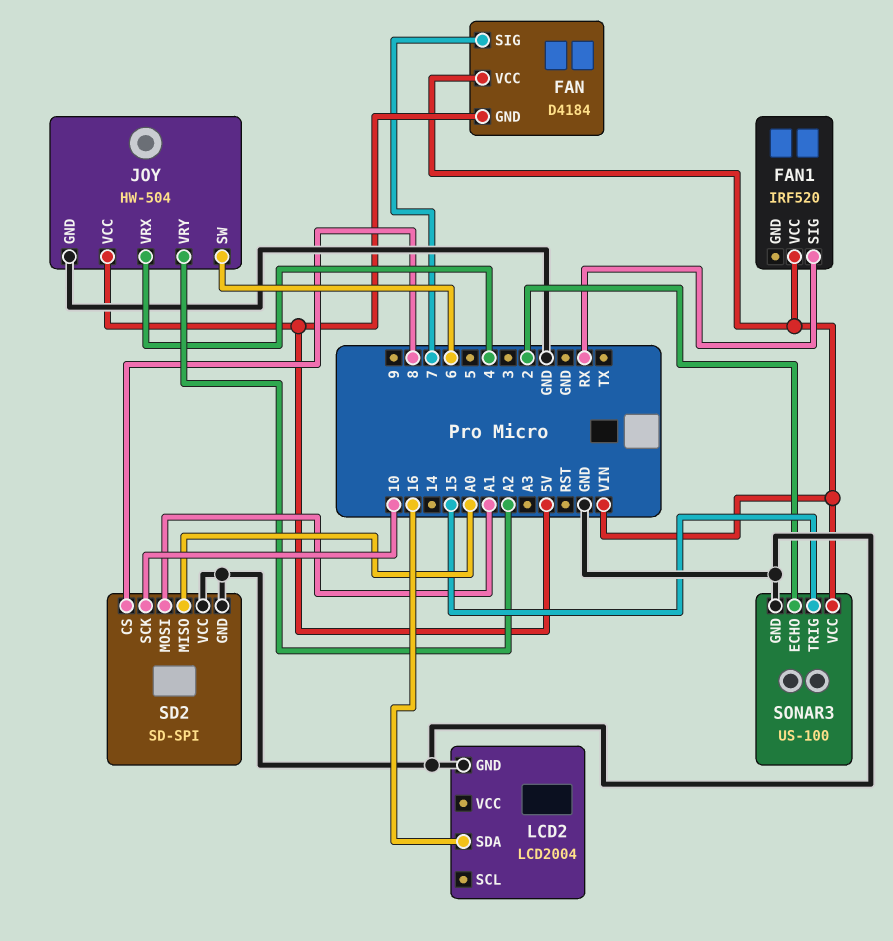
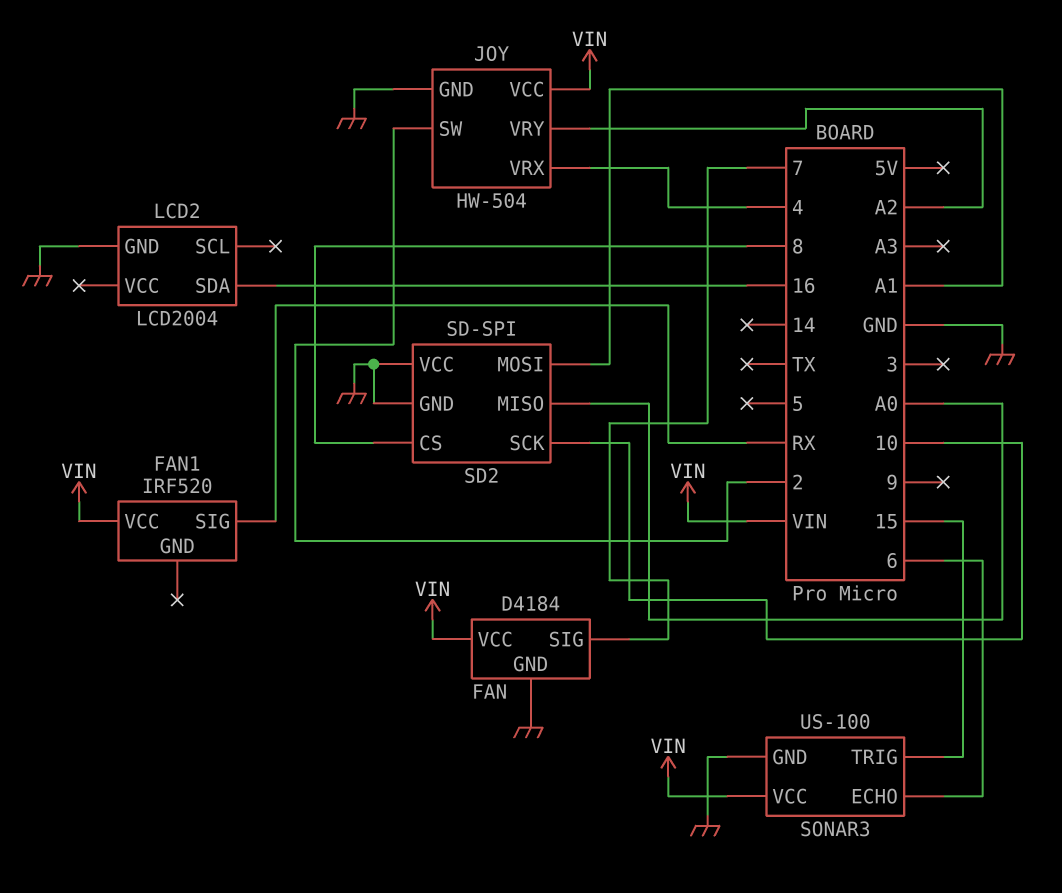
FAN pin GND: 5V -> GND
JOY pin SW: 6 -> 2
JOY pin VCC: 5V -> VIN
SONAR3 pin ECHO: 2 -> 6

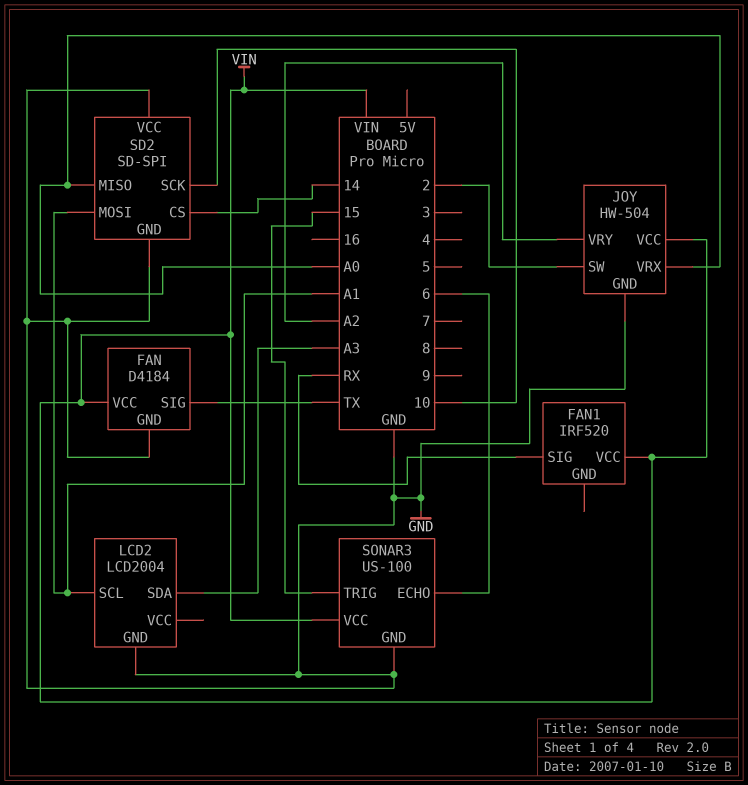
FAN pin SIG: 7 -> TX
JOY pin VRX: 4 -> A0
LCD2 pin SCL: none -> A1
LCD2 pin SDA: 16 -> A3
SD2 pin CS: 8 -> 14

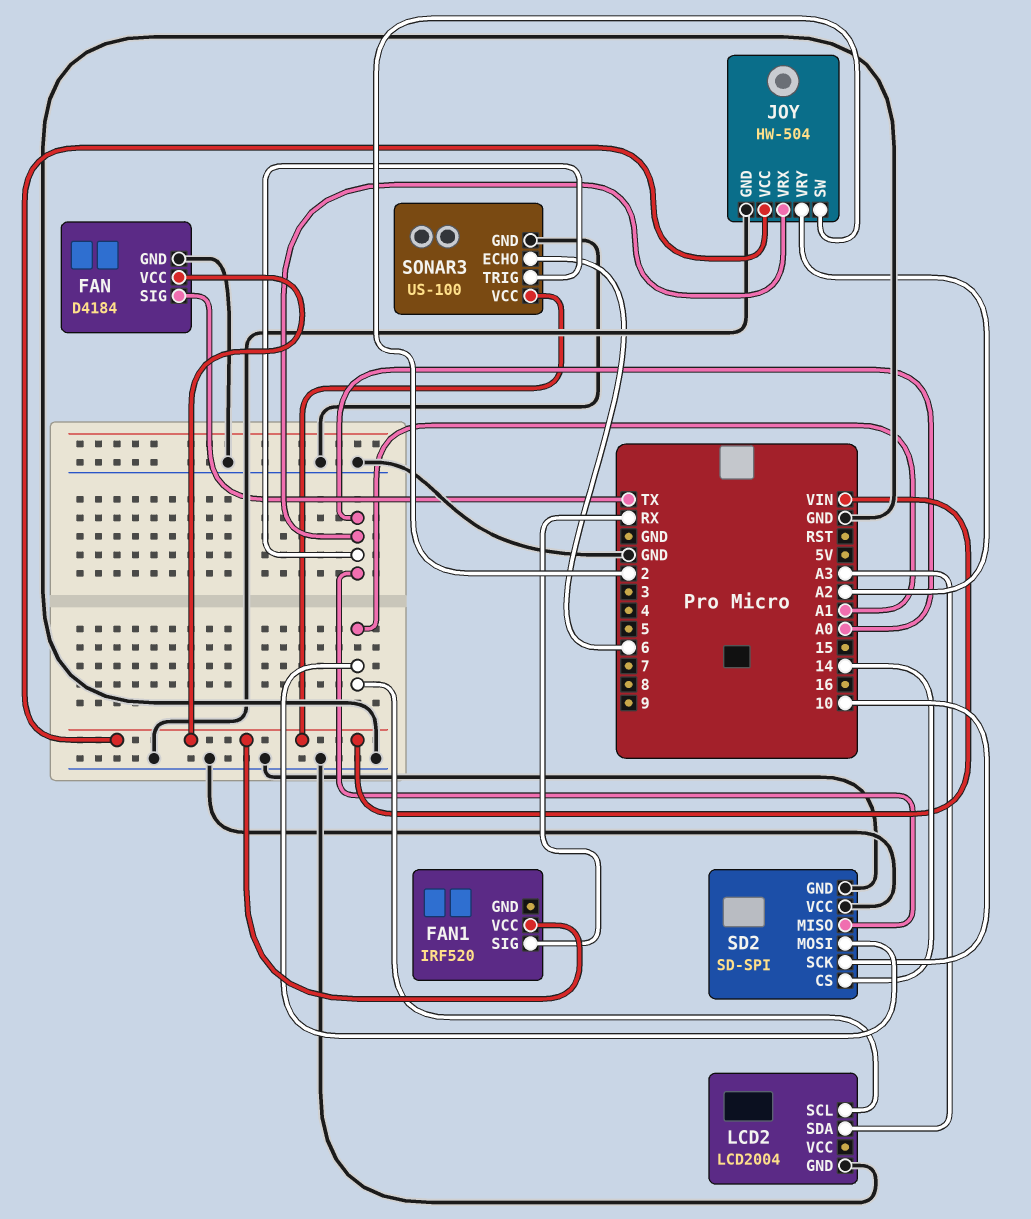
SONAR3 pin TRIG: 15 -> A0

